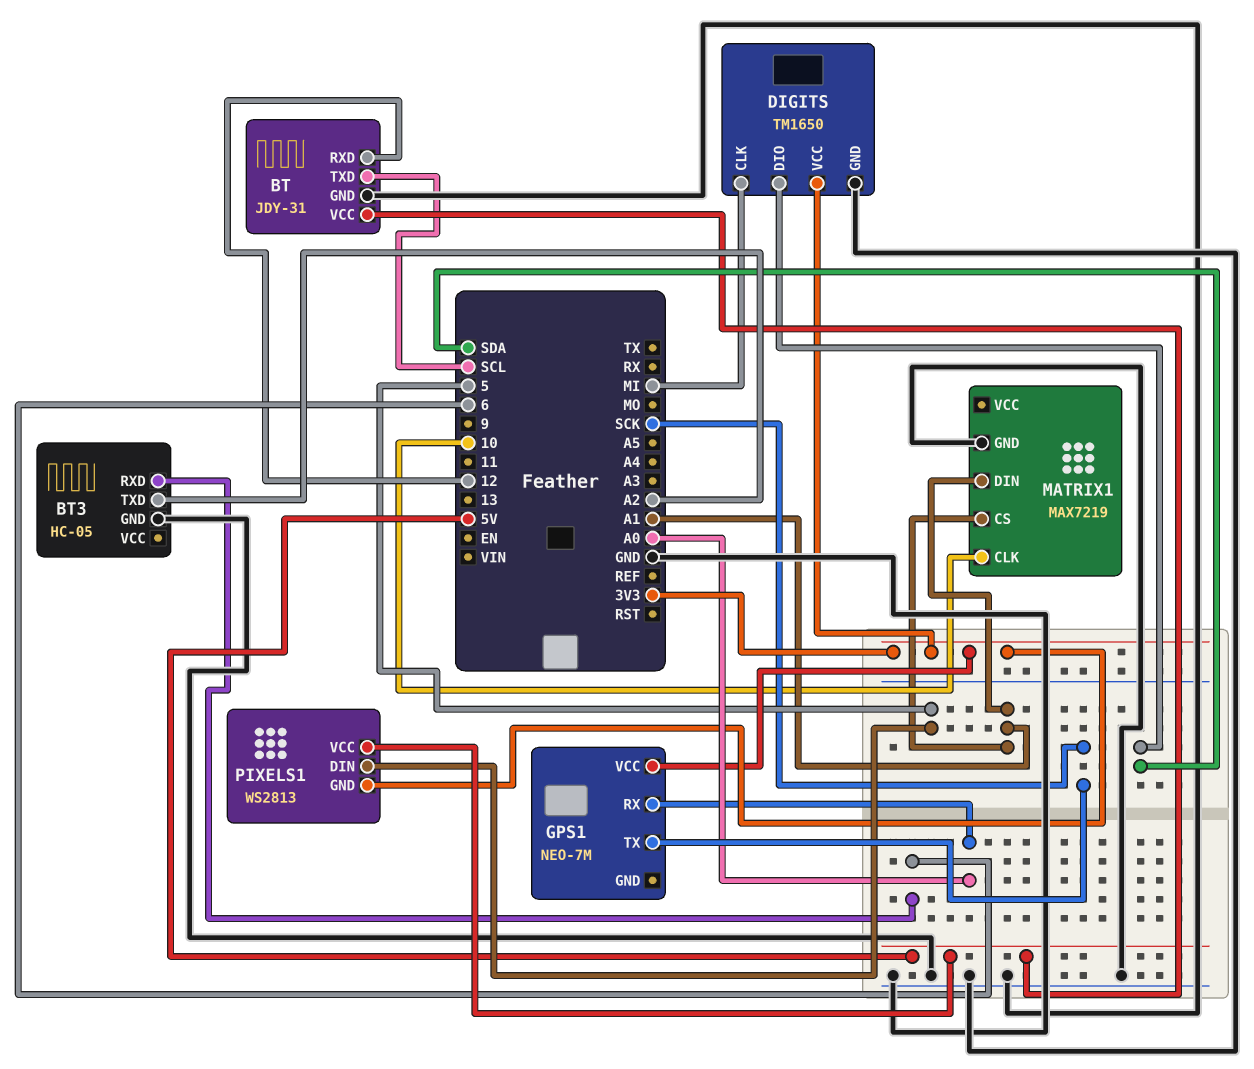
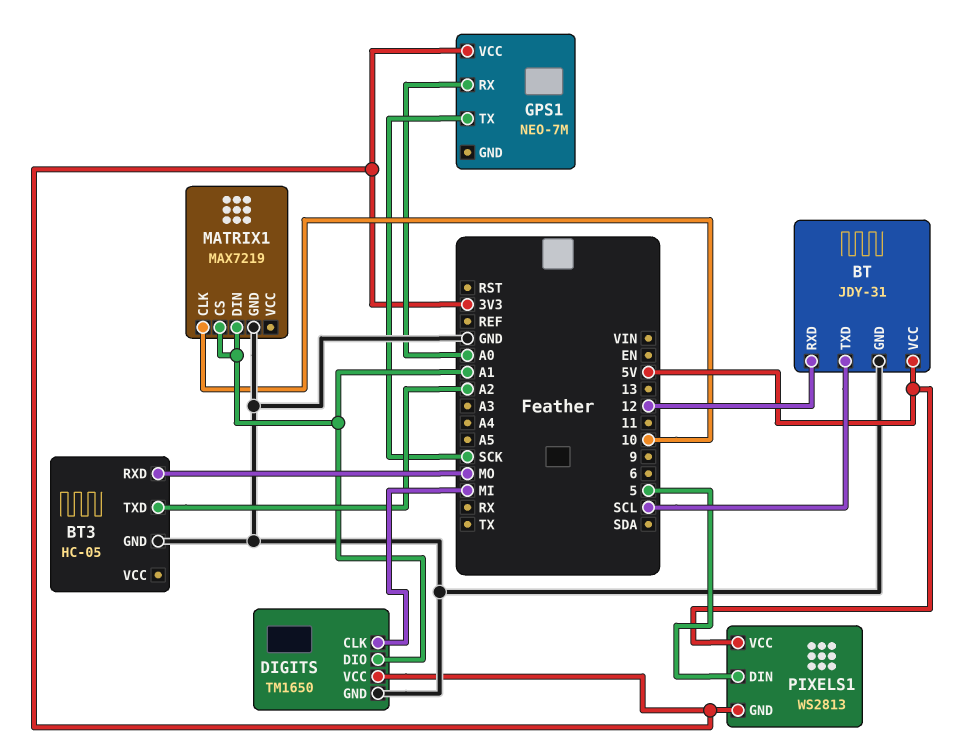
BT3 pin RXD: 6 -> MO
DIGITS pin DIO: SDA -> A1

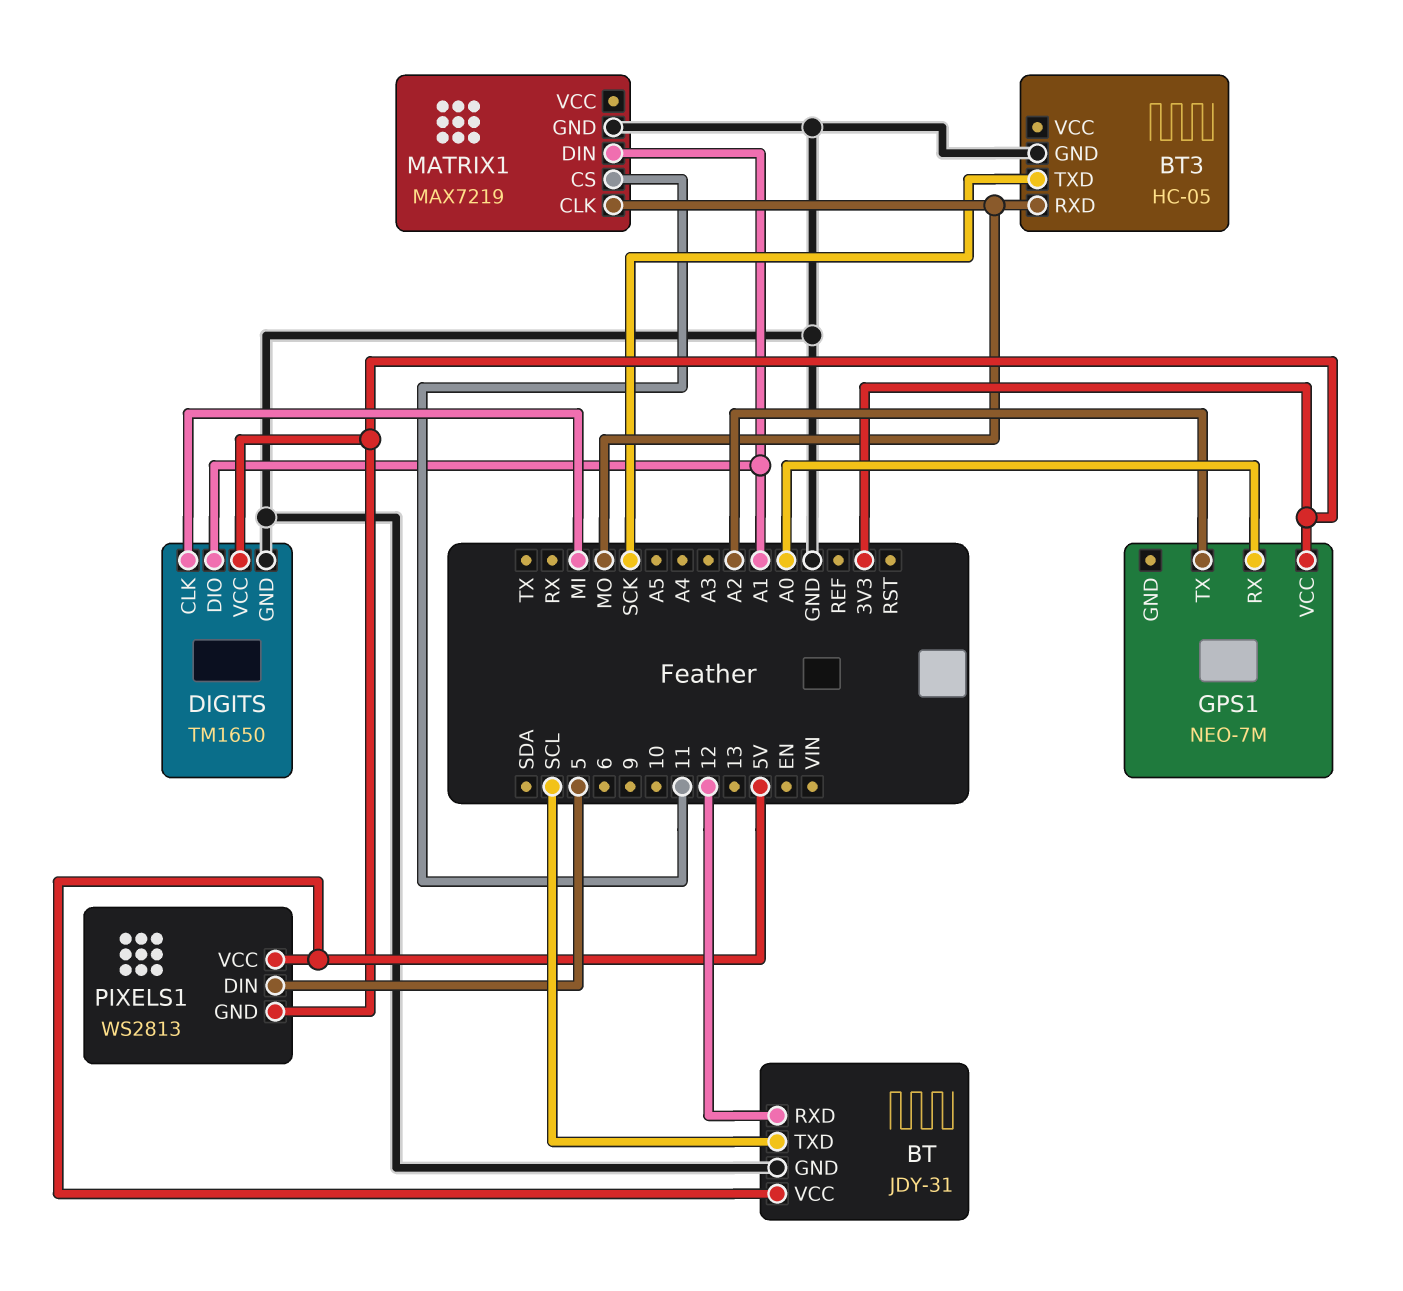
BT3 pin TXD: A2 -> SCK
GPS1 pin TX: SCK -> A2
MATRIX1 pin CLK: 10 -> MO
MATRIX1 pin CS: A1 -> 11

